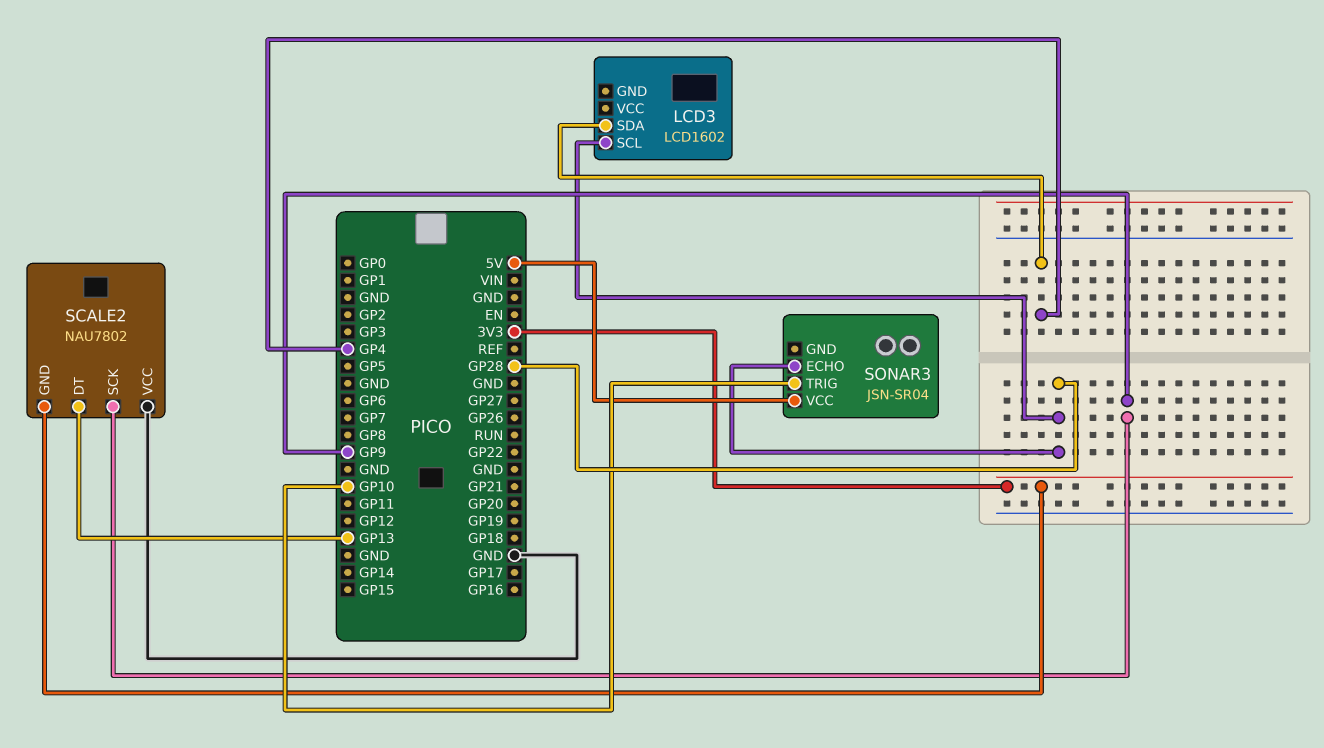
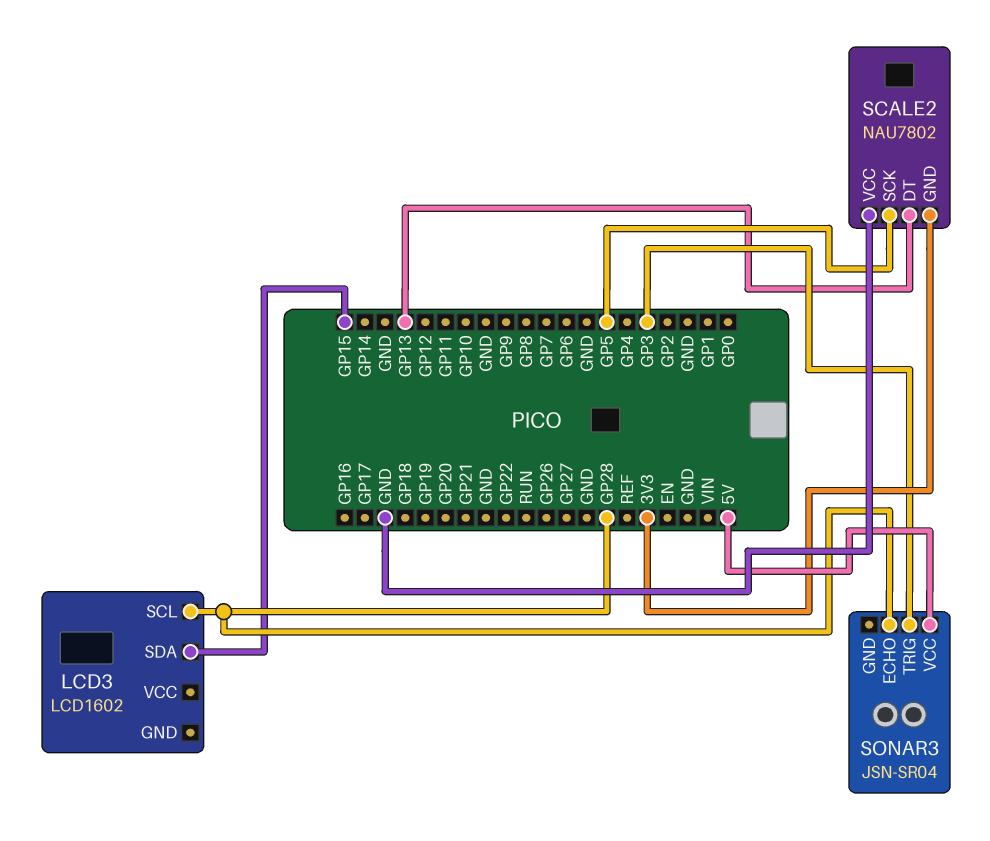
LCD3 pin SDA: GP4 -> GP15
SCALE2 pin SCK: GP9 -> GP5
SONAR3 pin TRIG: GP10 -> GP3

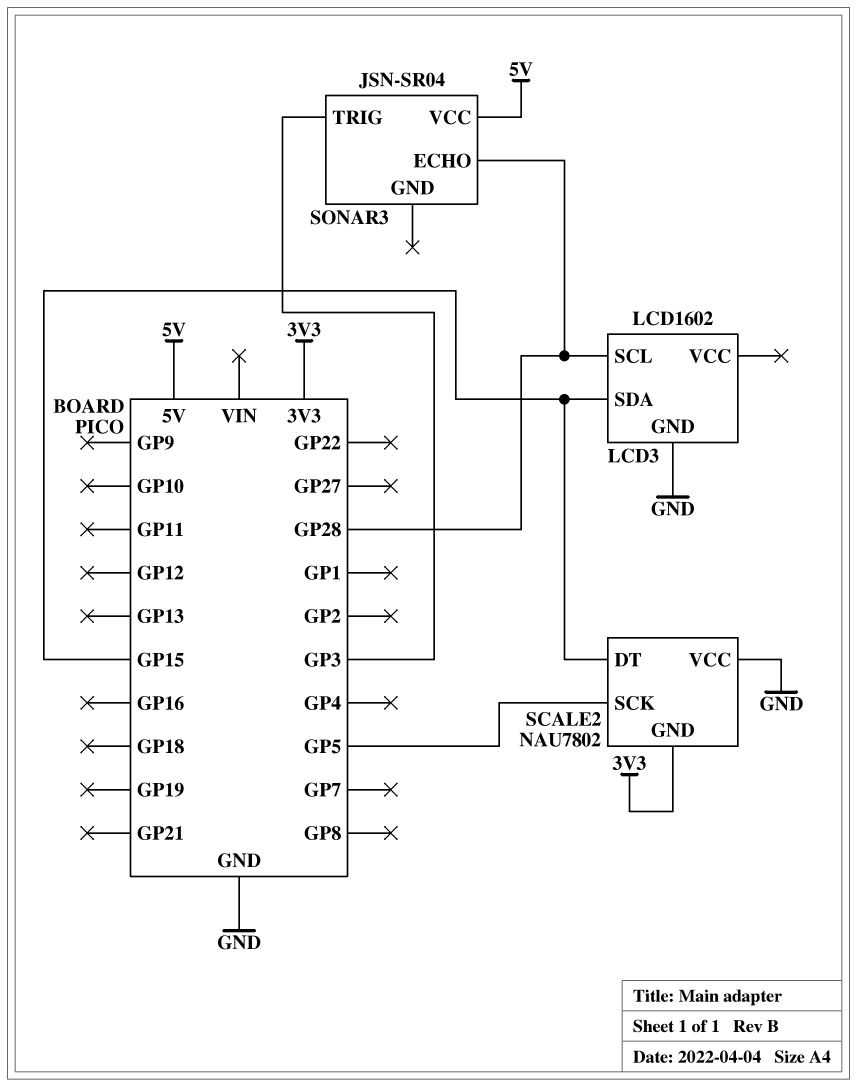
LCD3 pin GND: none -> GND
SCALE2 pin DT: GP13 -> GP15

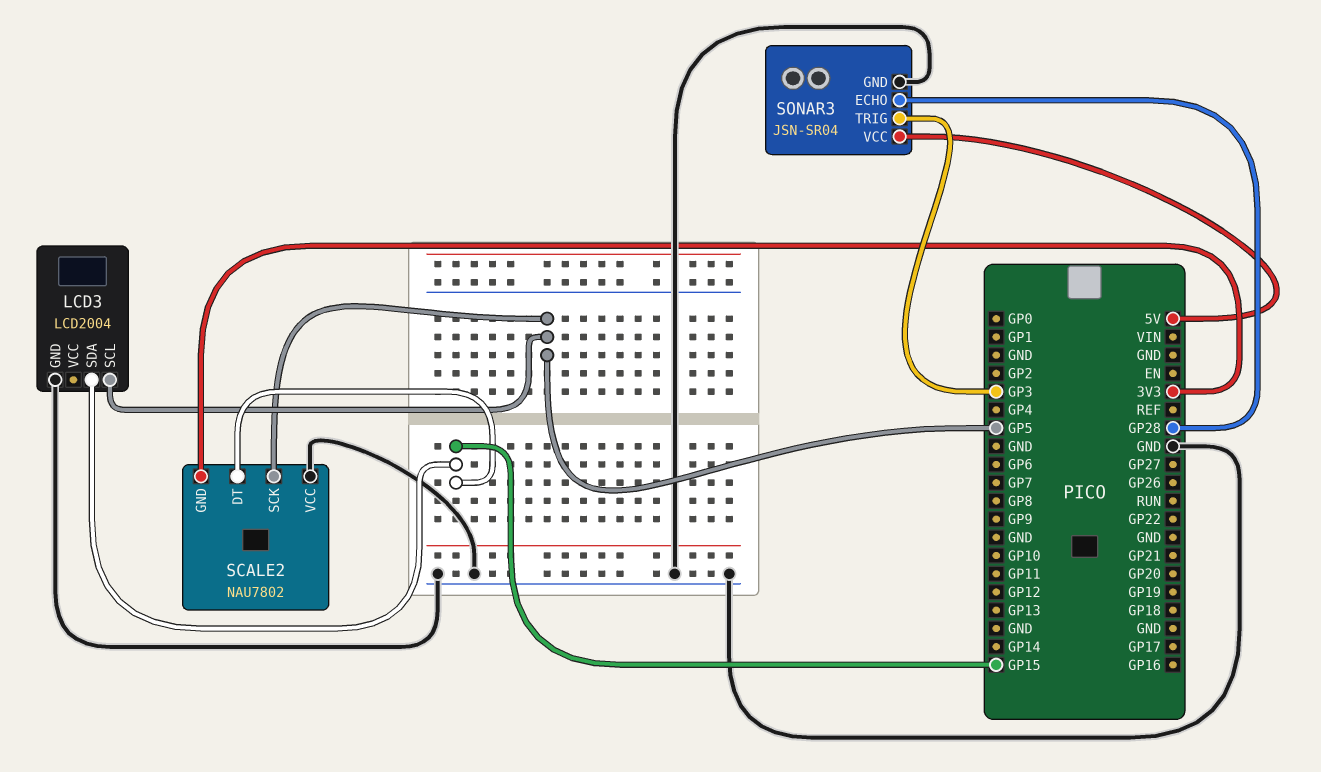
LCD3: LCD1602 -> LCD2004
LCD3 pin SCL: GP28 -> GP5
SONAR3 pin GND: none -> GND

